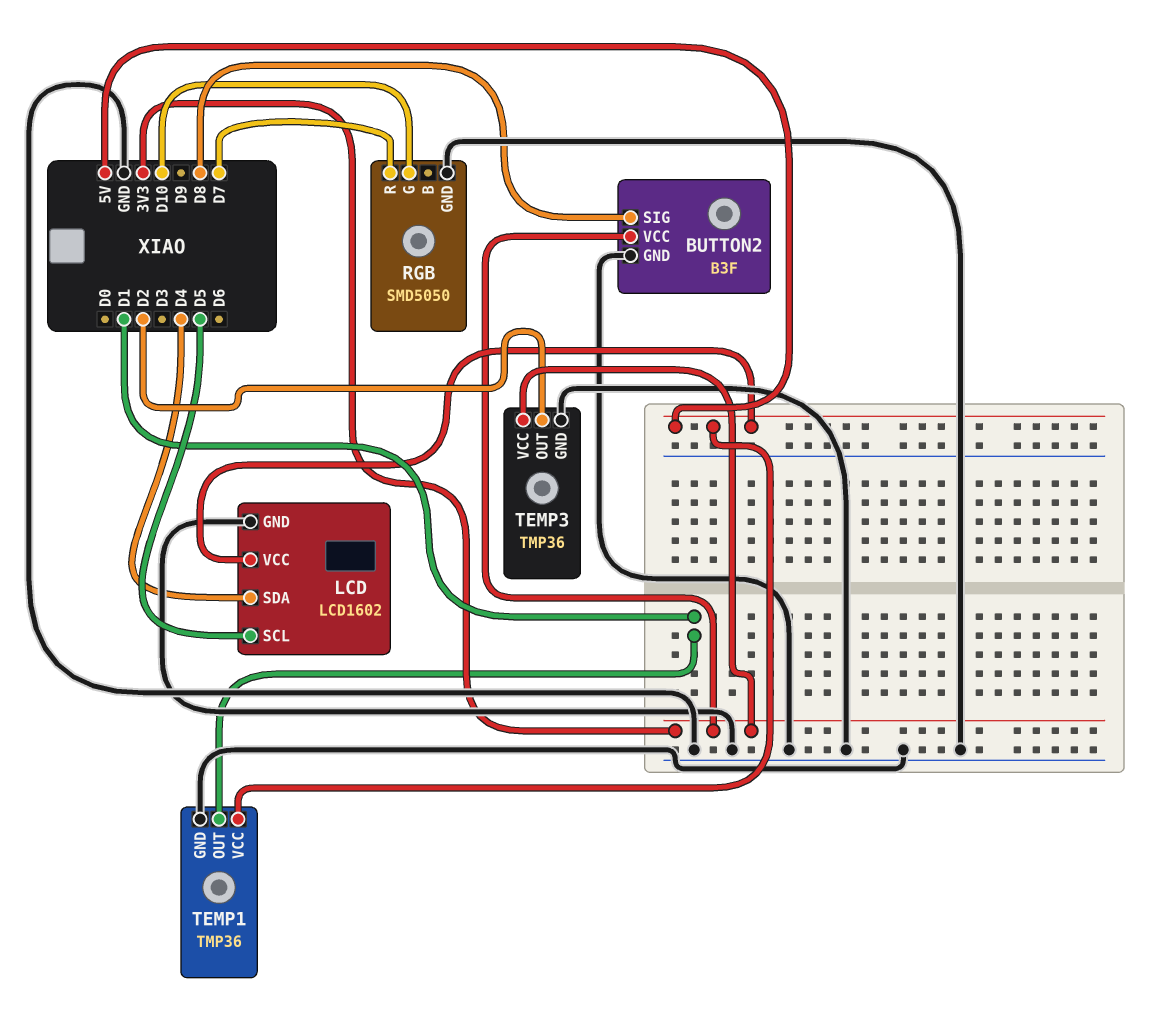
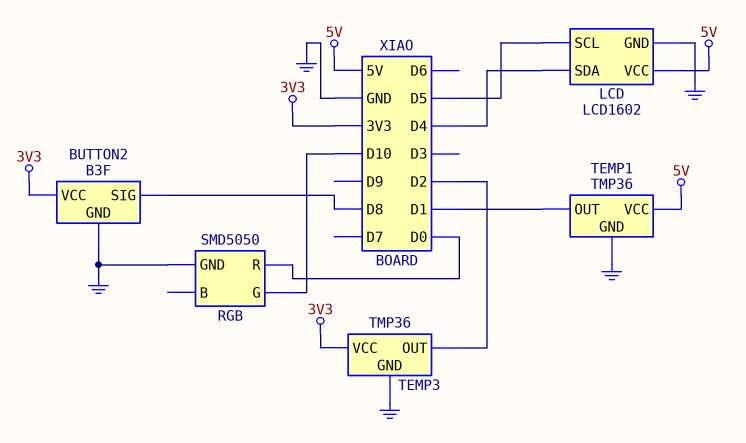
RGB pin R: D7 -> D0

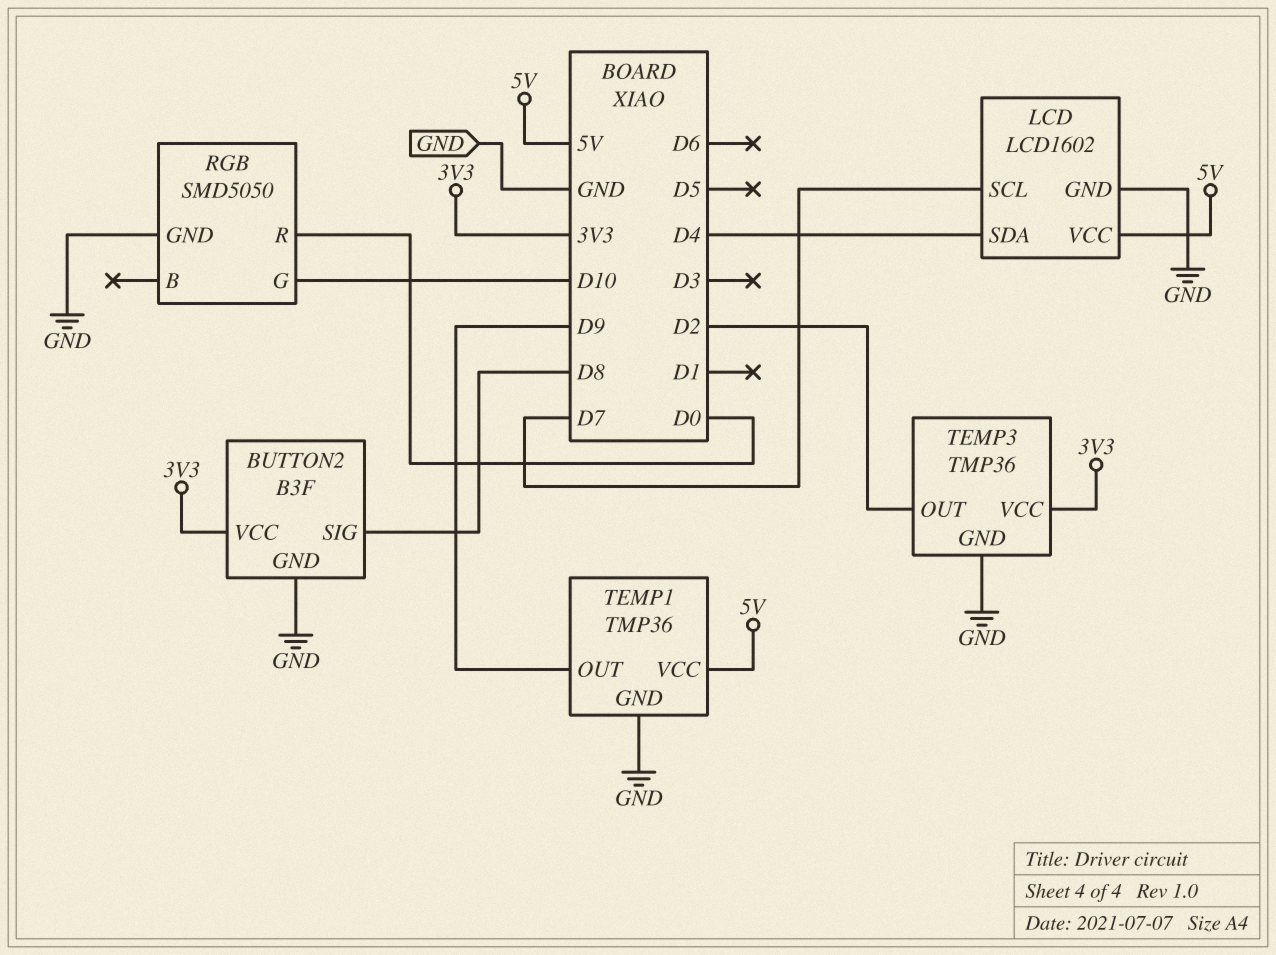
LCD pin SCL: D5 -> D7
TEMP1 pin OUT: D1 -> D9

